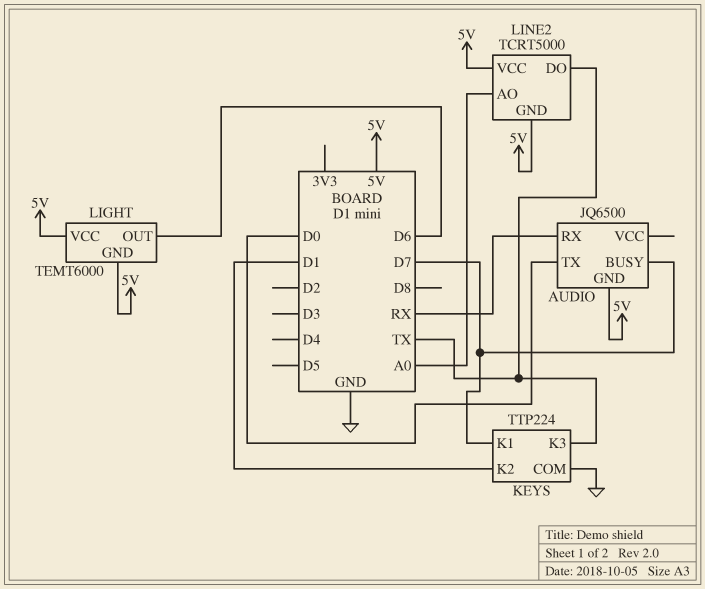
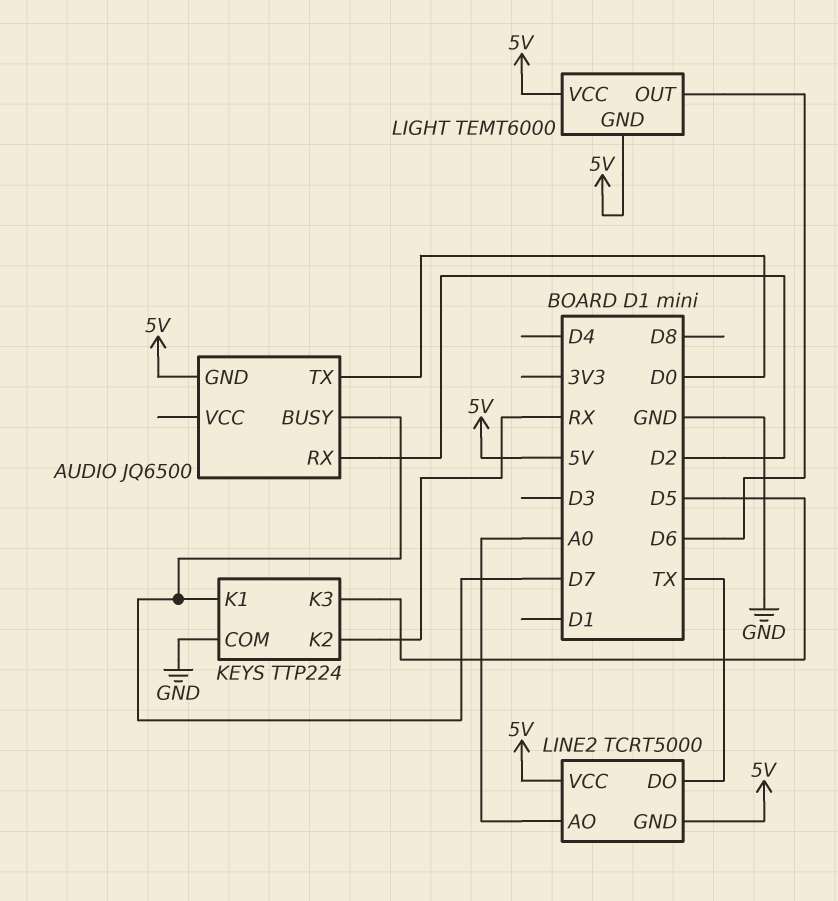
AUDIO pin RX: RX -> D2
KEYS pin K2: D1 -> RX
KEYS pin K3: TX -> D5

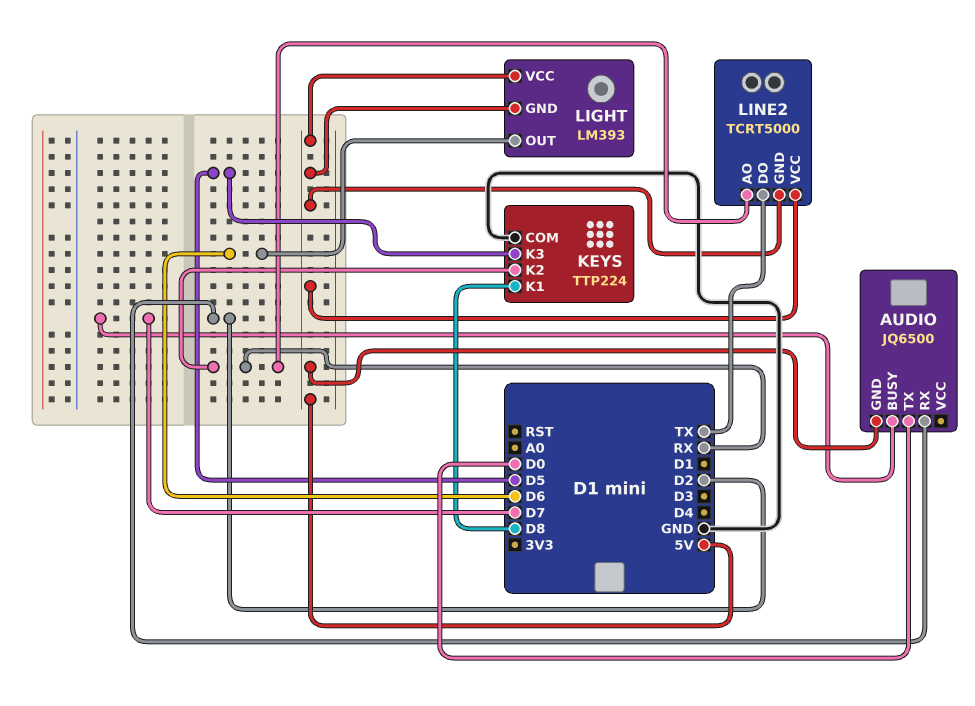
KEYS pin K1: D7 -> D8
LIGHT: TEMT6000 -> LM393
LINE2 pin AO: A0 -> RX

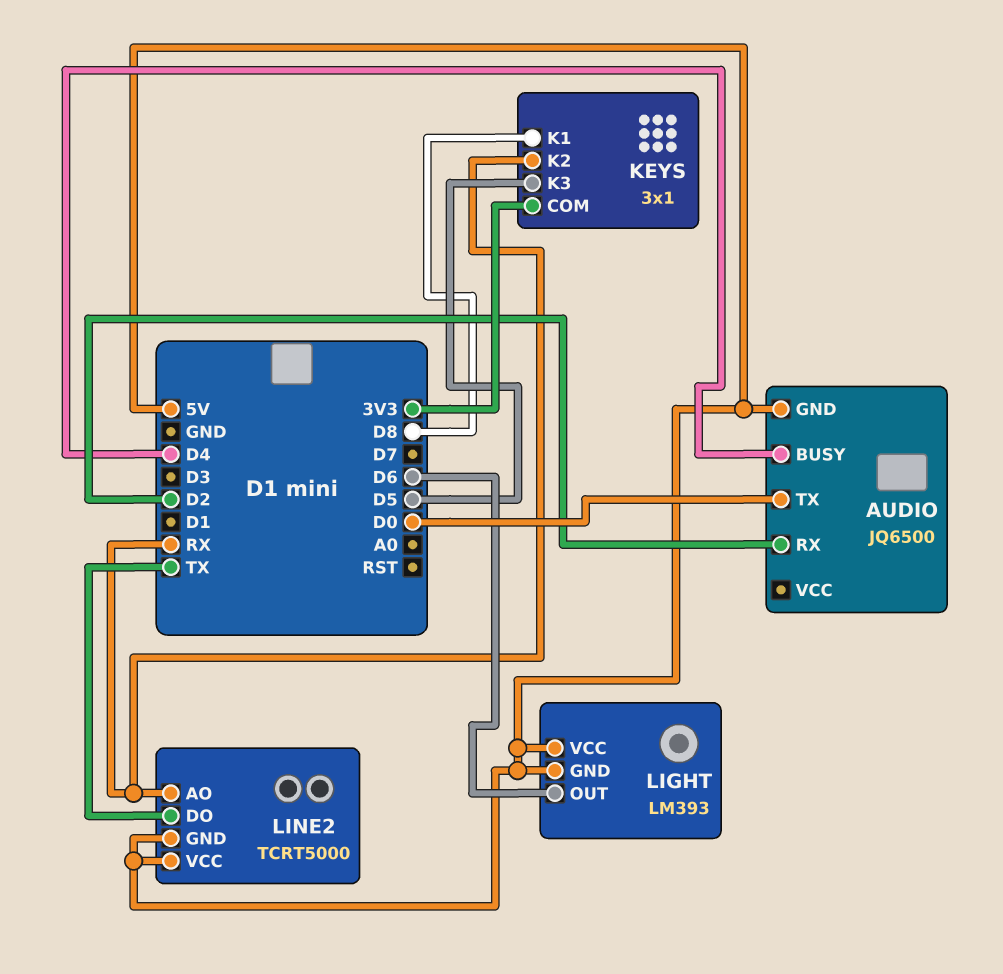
AUDIO pin BUSY: D7 -> D4
KEYS: TTP224 -> 3x1
KEYS pin COM: GND -> 3V3

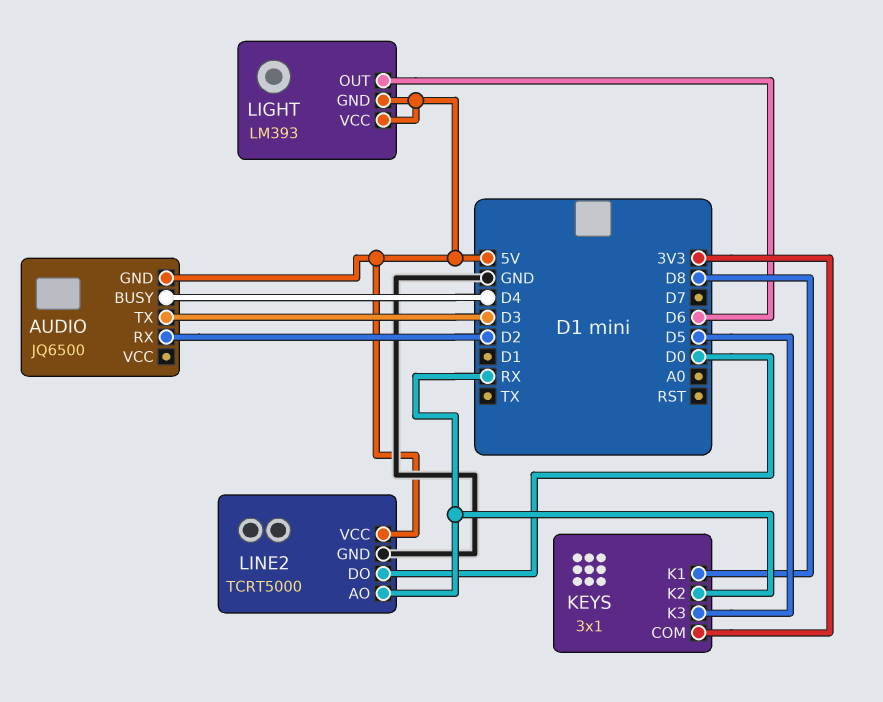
AUDIO pin TX: D0 -> D3
LINE2 pin DO: TX -> D0
LINE2 pin GND: 5V -> GND

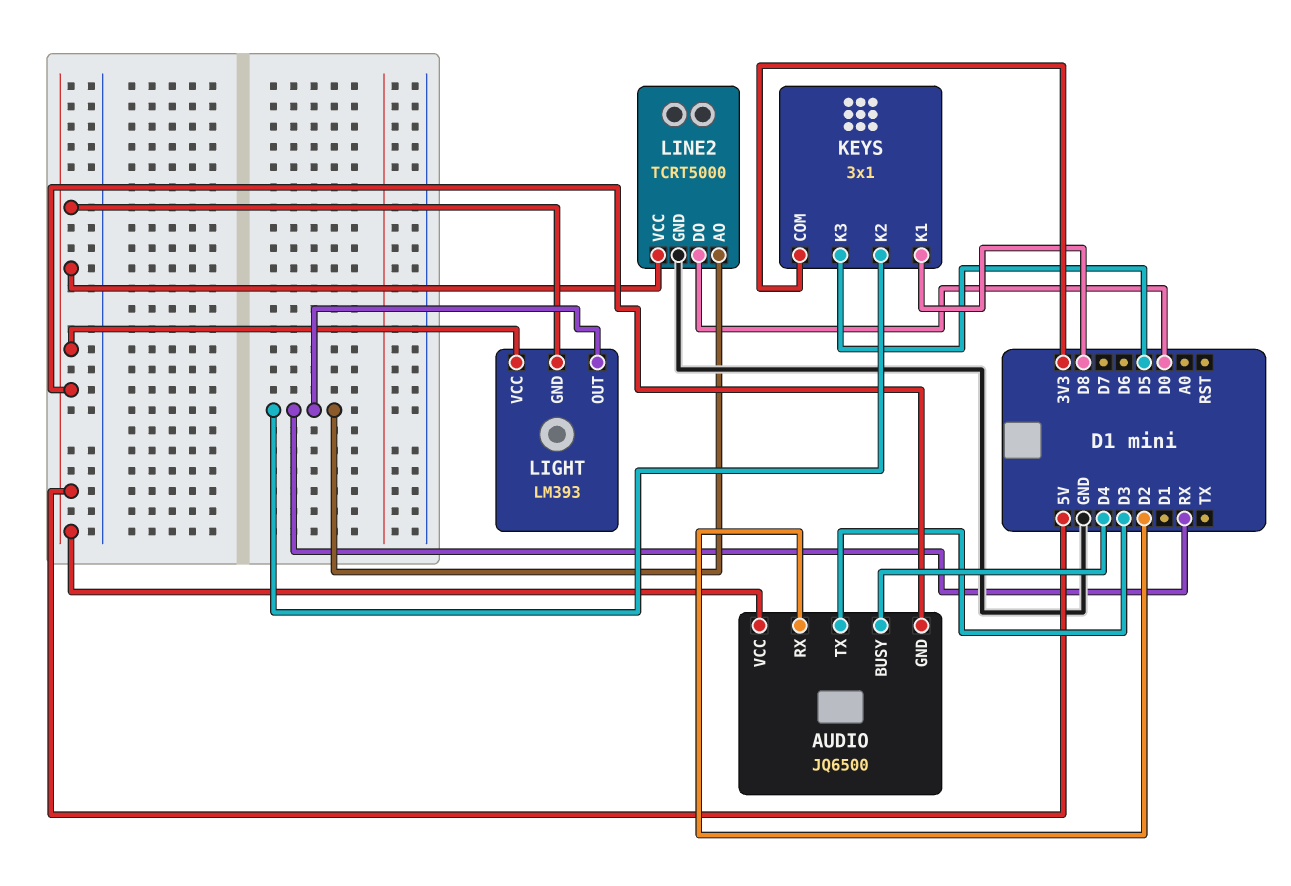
AUDIO pin VCC: none -> 5V
LIGHT pin OUT: D6 -> RX

